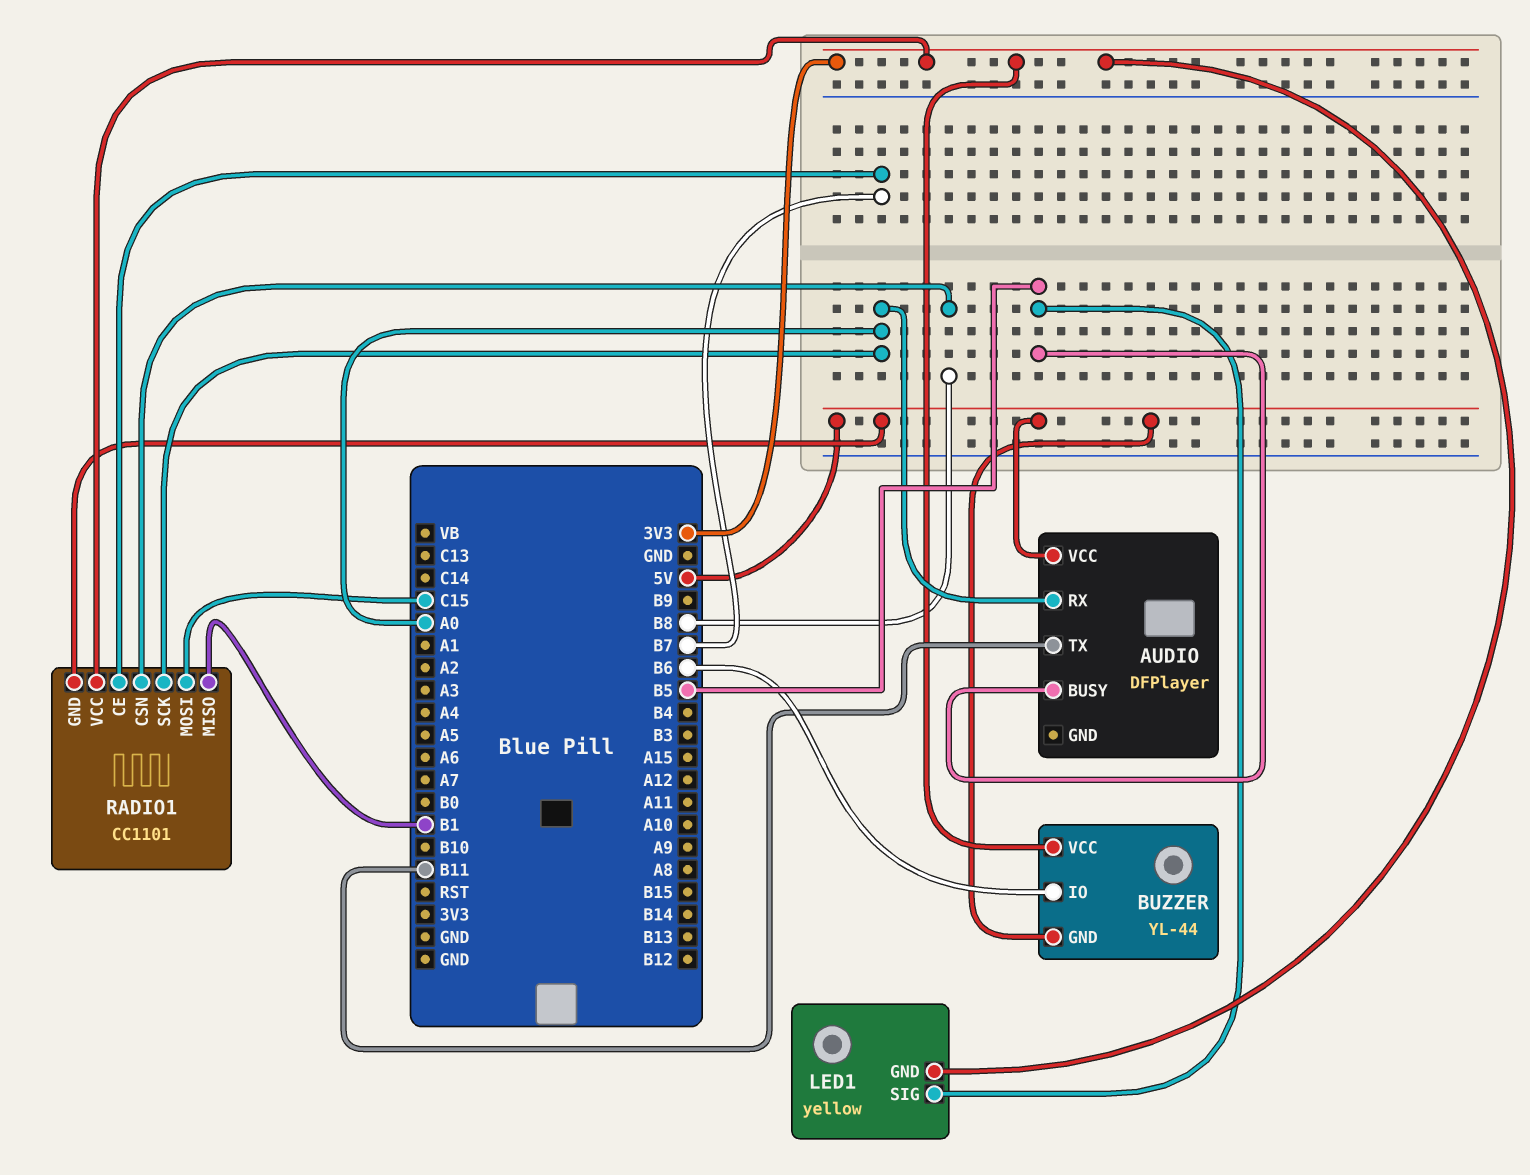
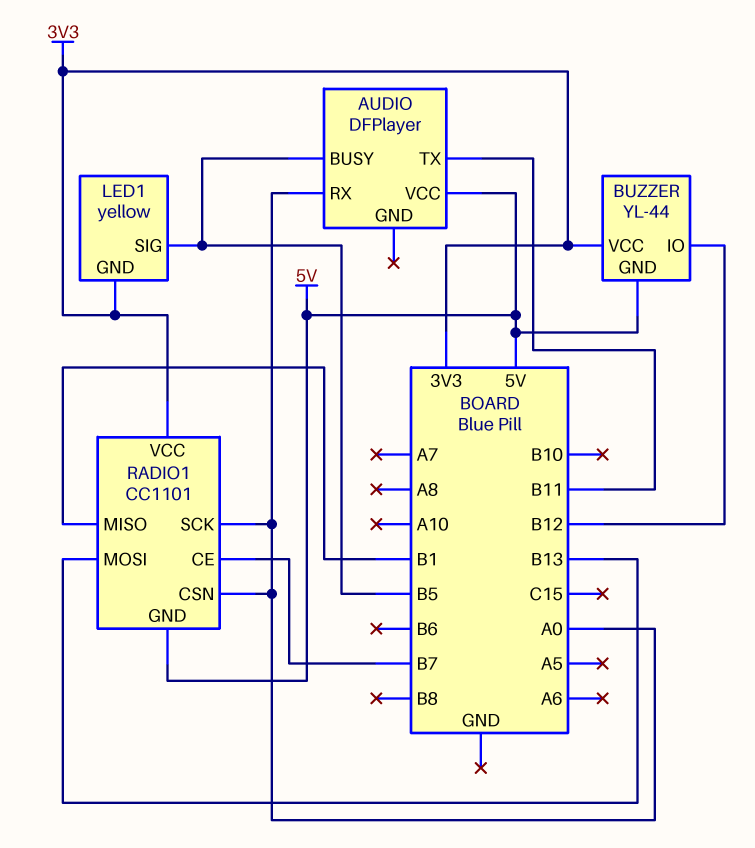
BUZZER pin IO: B6 -> B12
RADIO1 pin CSN: B8 -> A0
RADIO1 pin MOSI: C15 -> B13

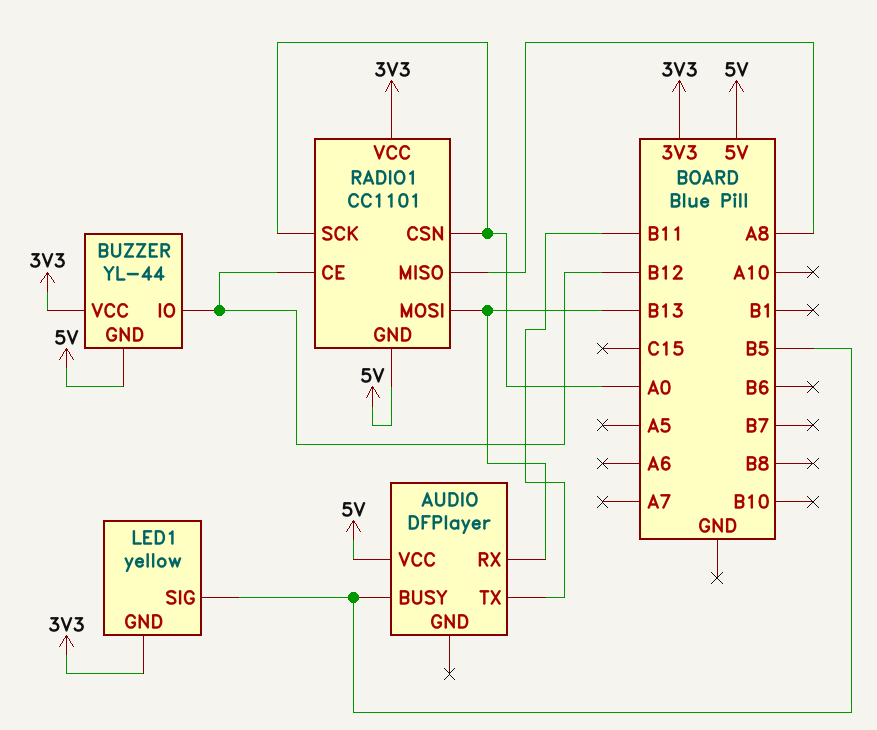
AUDIO pin RX: A0 -> B13
RADIO1 pin CE: B7 -> B12
RADIO1 pin MISO: B1 -> A8

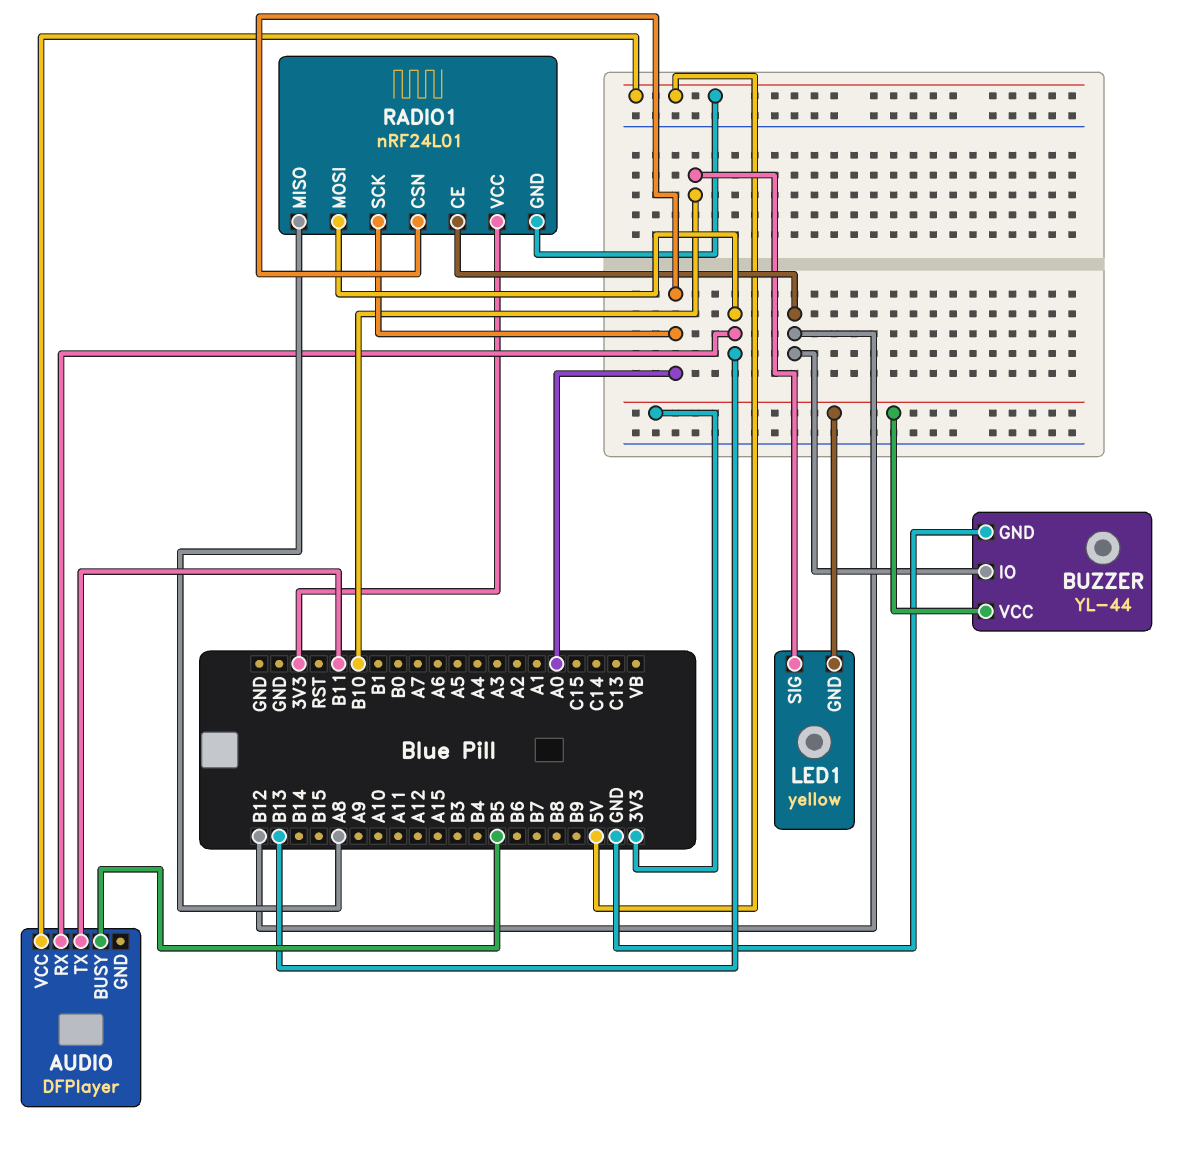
BUZZER pin GND: 5V -> GND
LED1 pin SIG: B5 -> B10
RADIO1: CC1101 -> nRF24L01

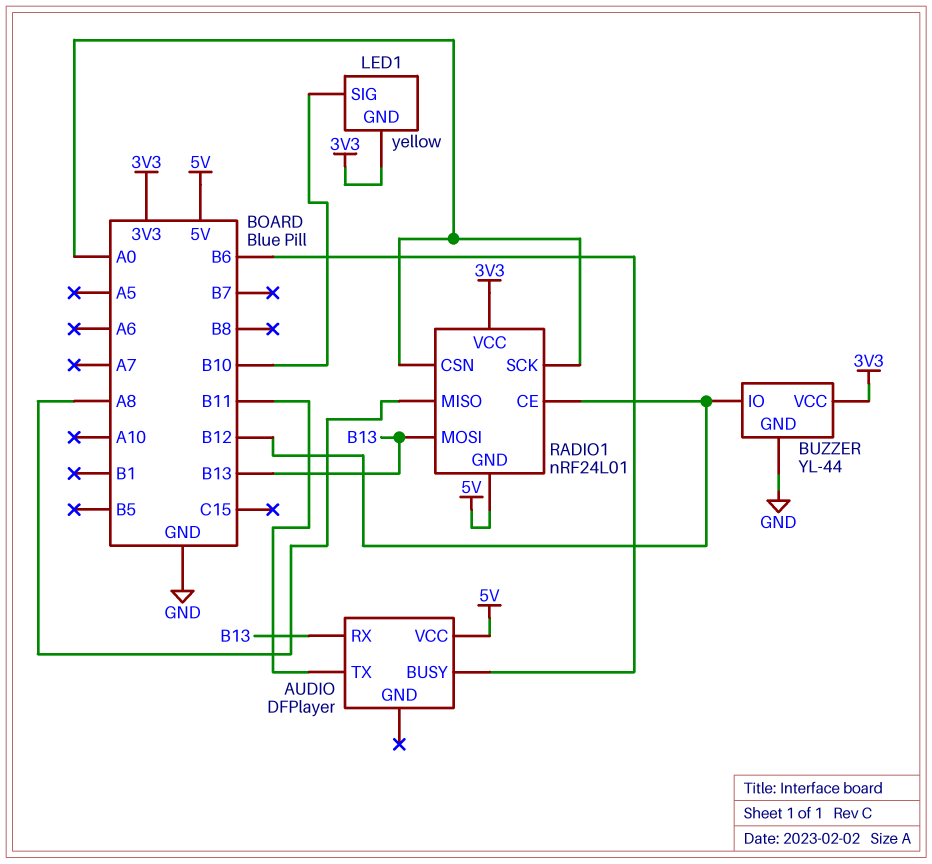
AUDIO pin BUSY: B5 -> B6

